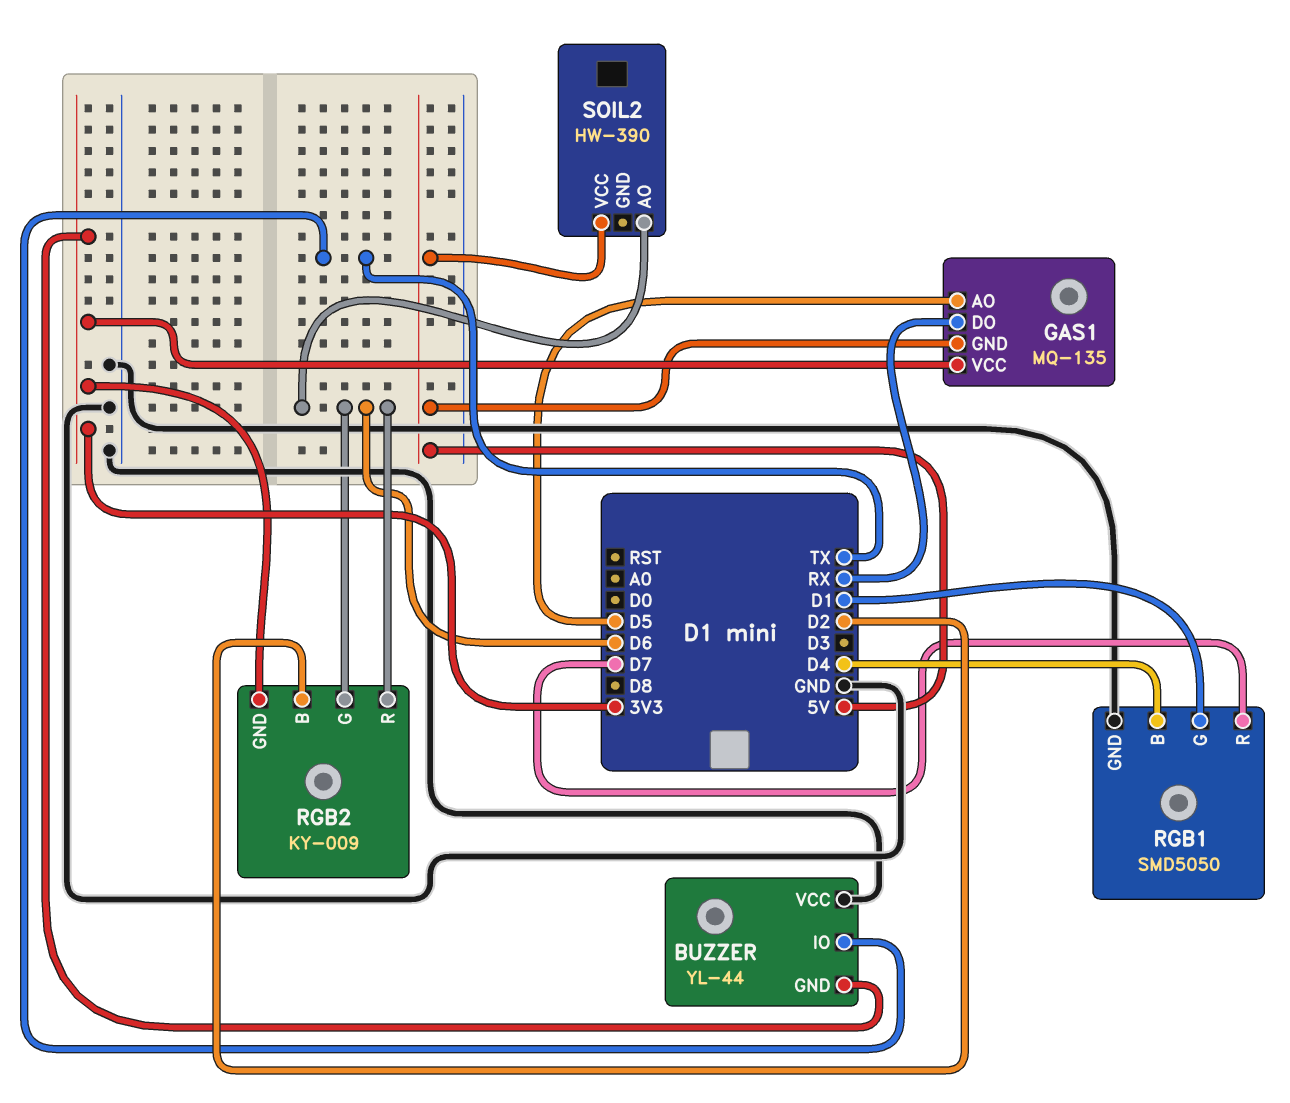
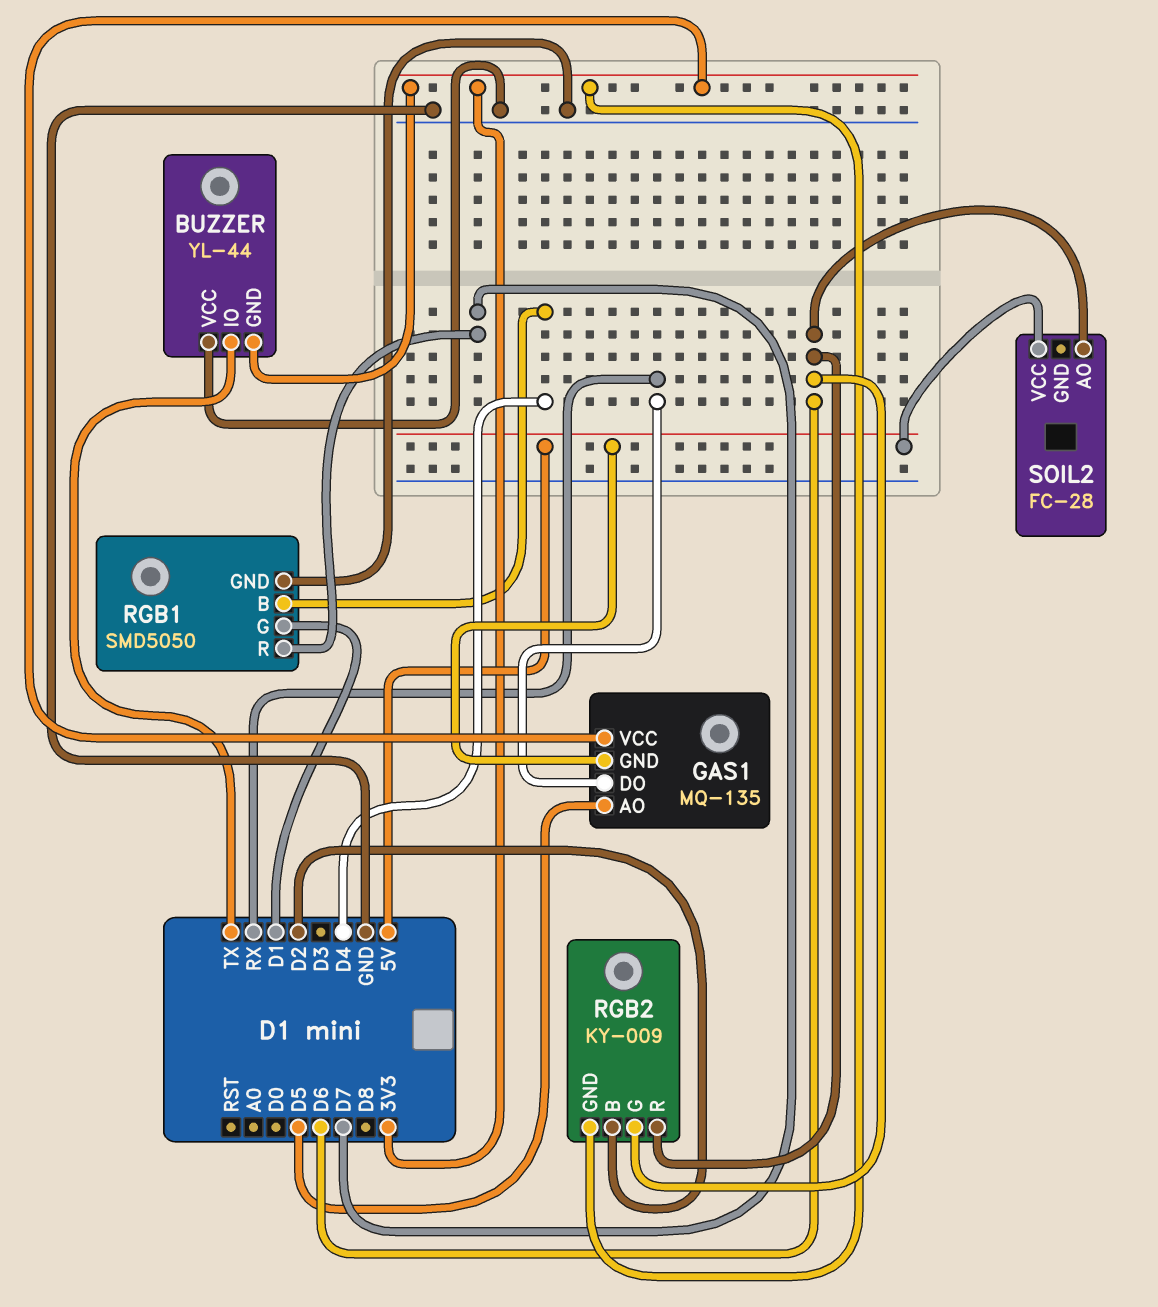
SOIL2: HW-390 -> FC-28

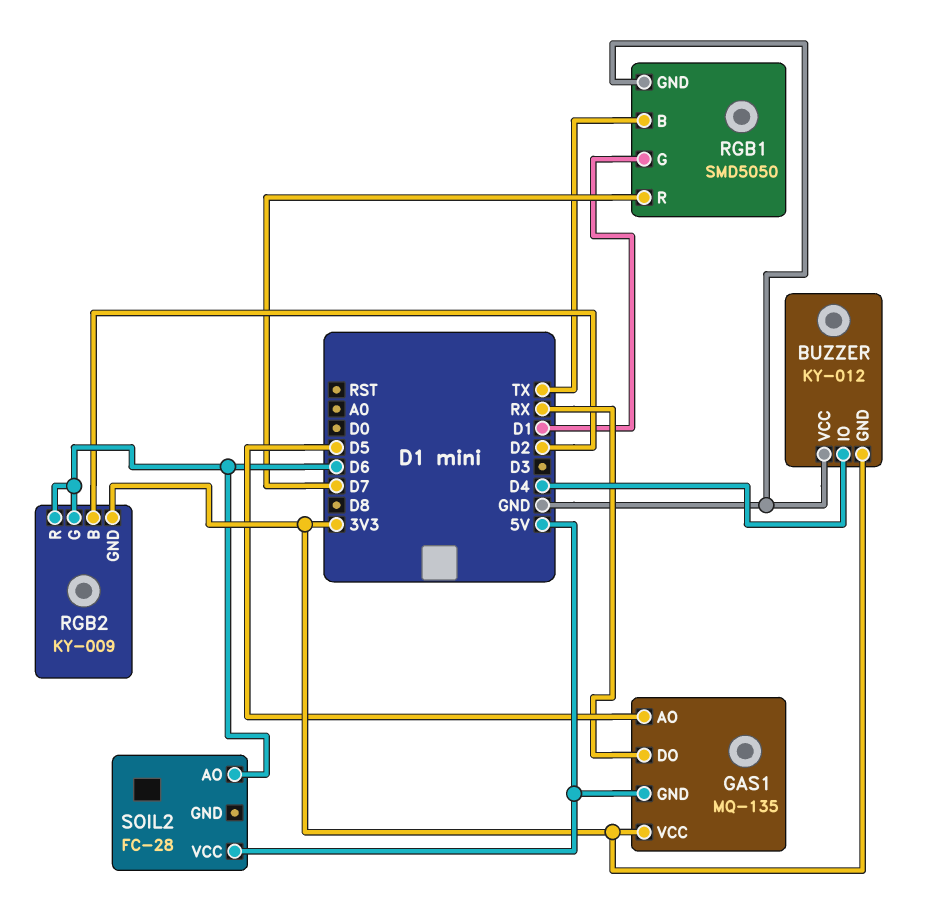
BUZZER: YL-44 -> KY-012
BUZZER pin IO: TX -> D4
RGB1 pin B: D4 -> TX

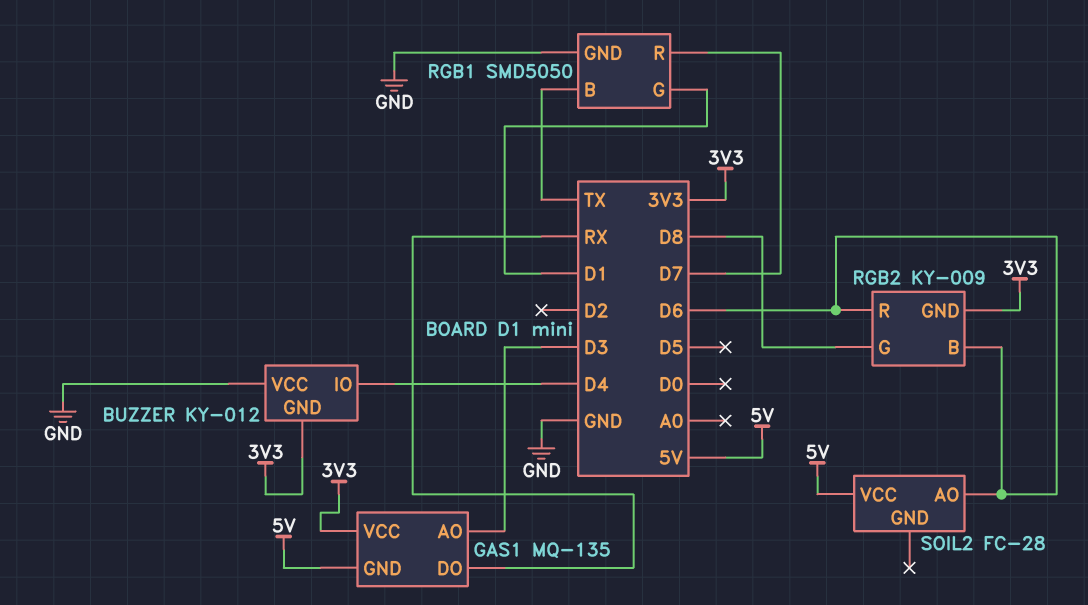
GAS1 pin AO: D5 -> D3
RGB2 pin B: D2 -> D6
RGB2 pin G: D6 -> D8

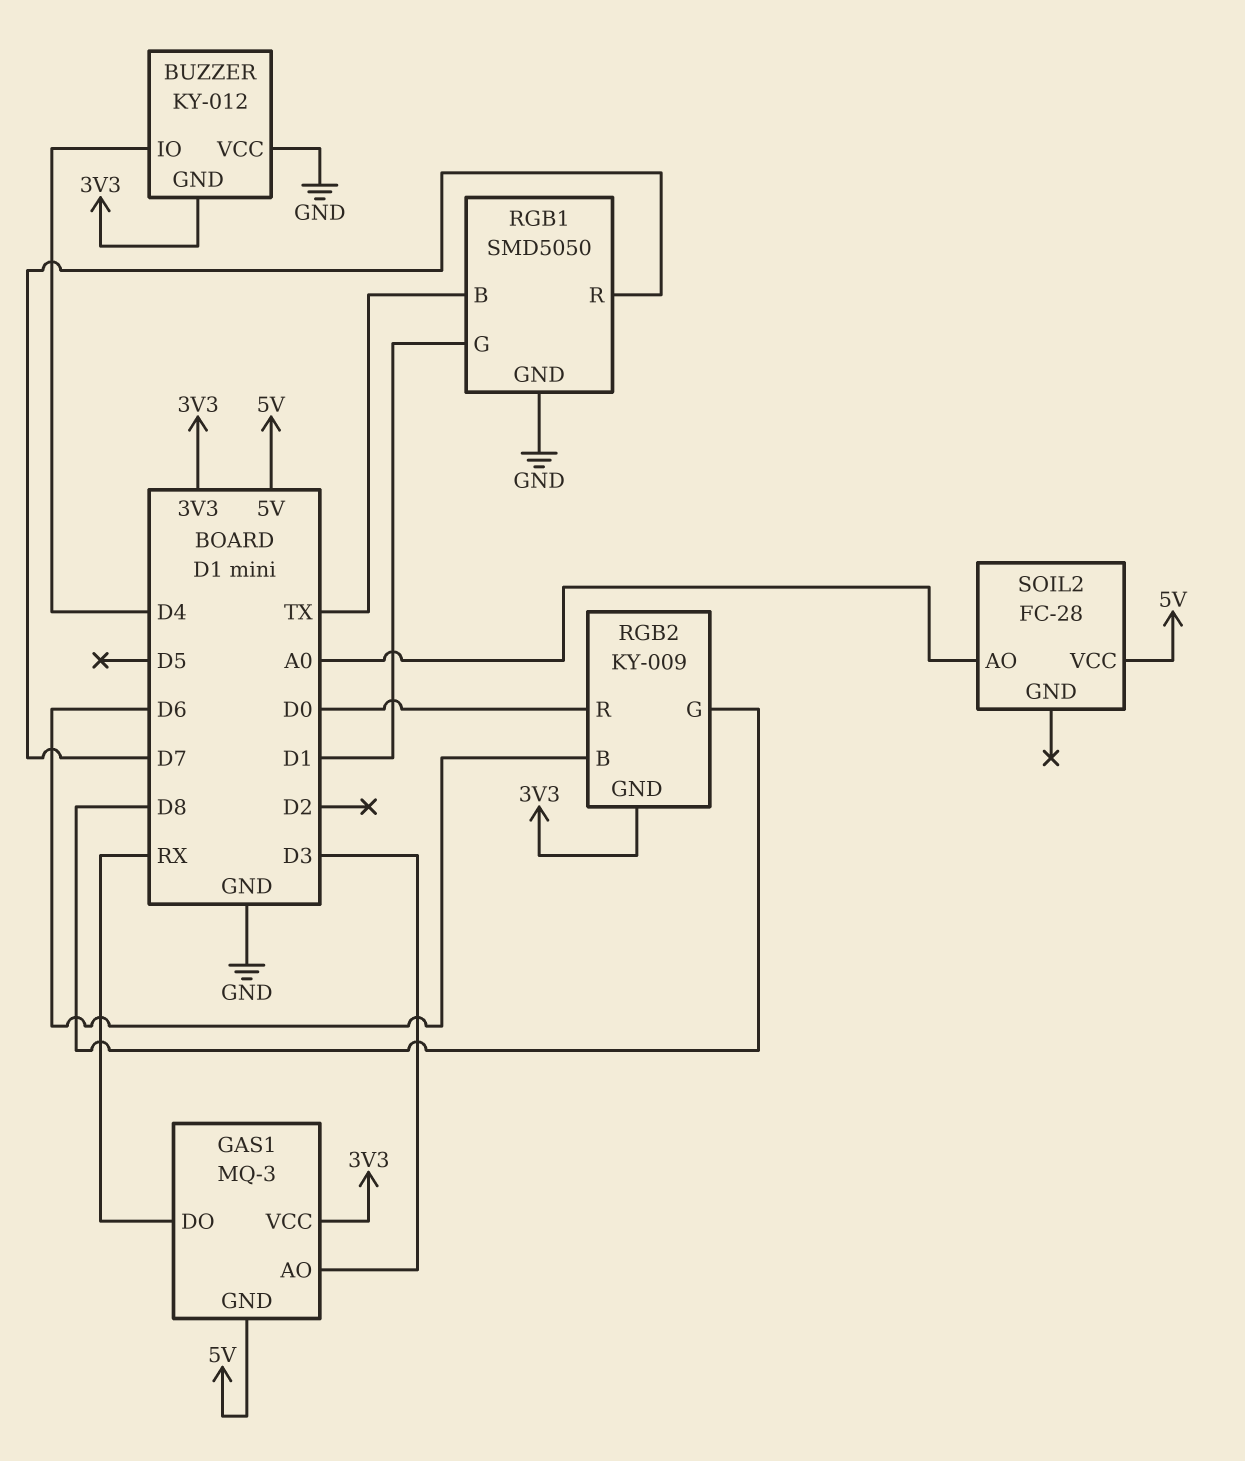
GAS1: MQ-135 -> MQ-3
RGB2 pin R: D6 -> D0
SOIL2 pin AO: D6 -> A0

